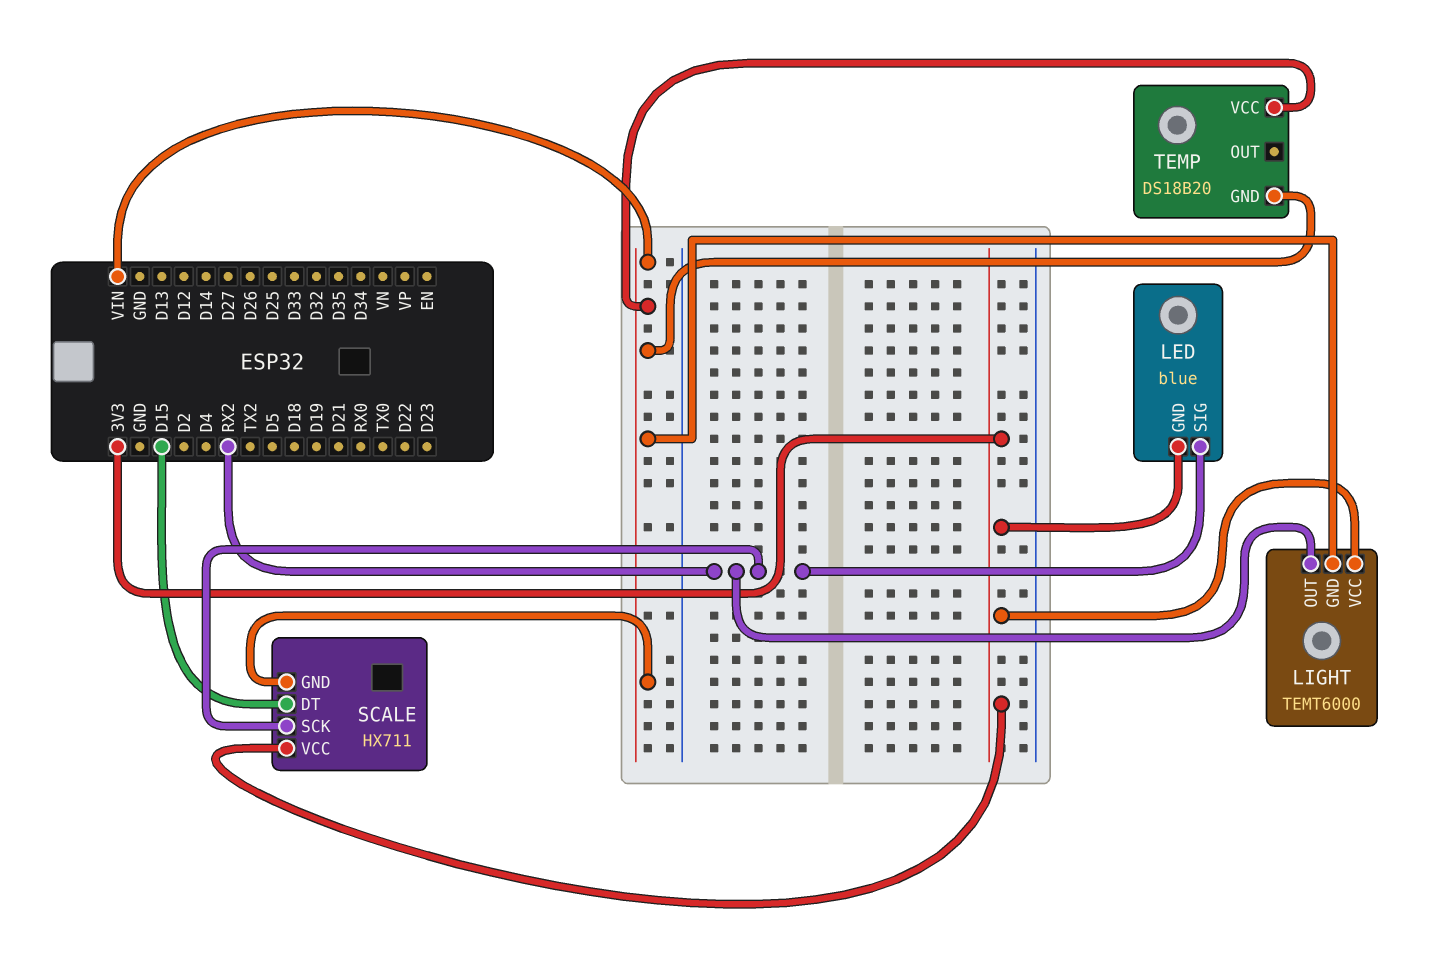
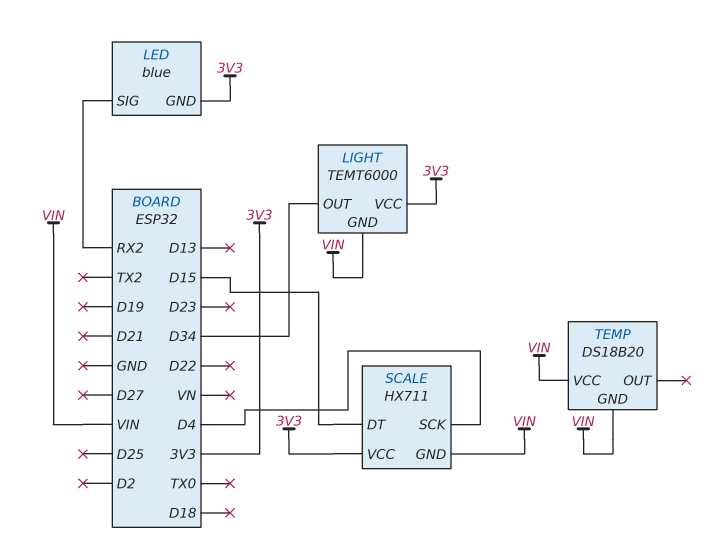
LIGHT pin OUT: RX2 -> D34
SCALE pin SCK: RX2 -> D4

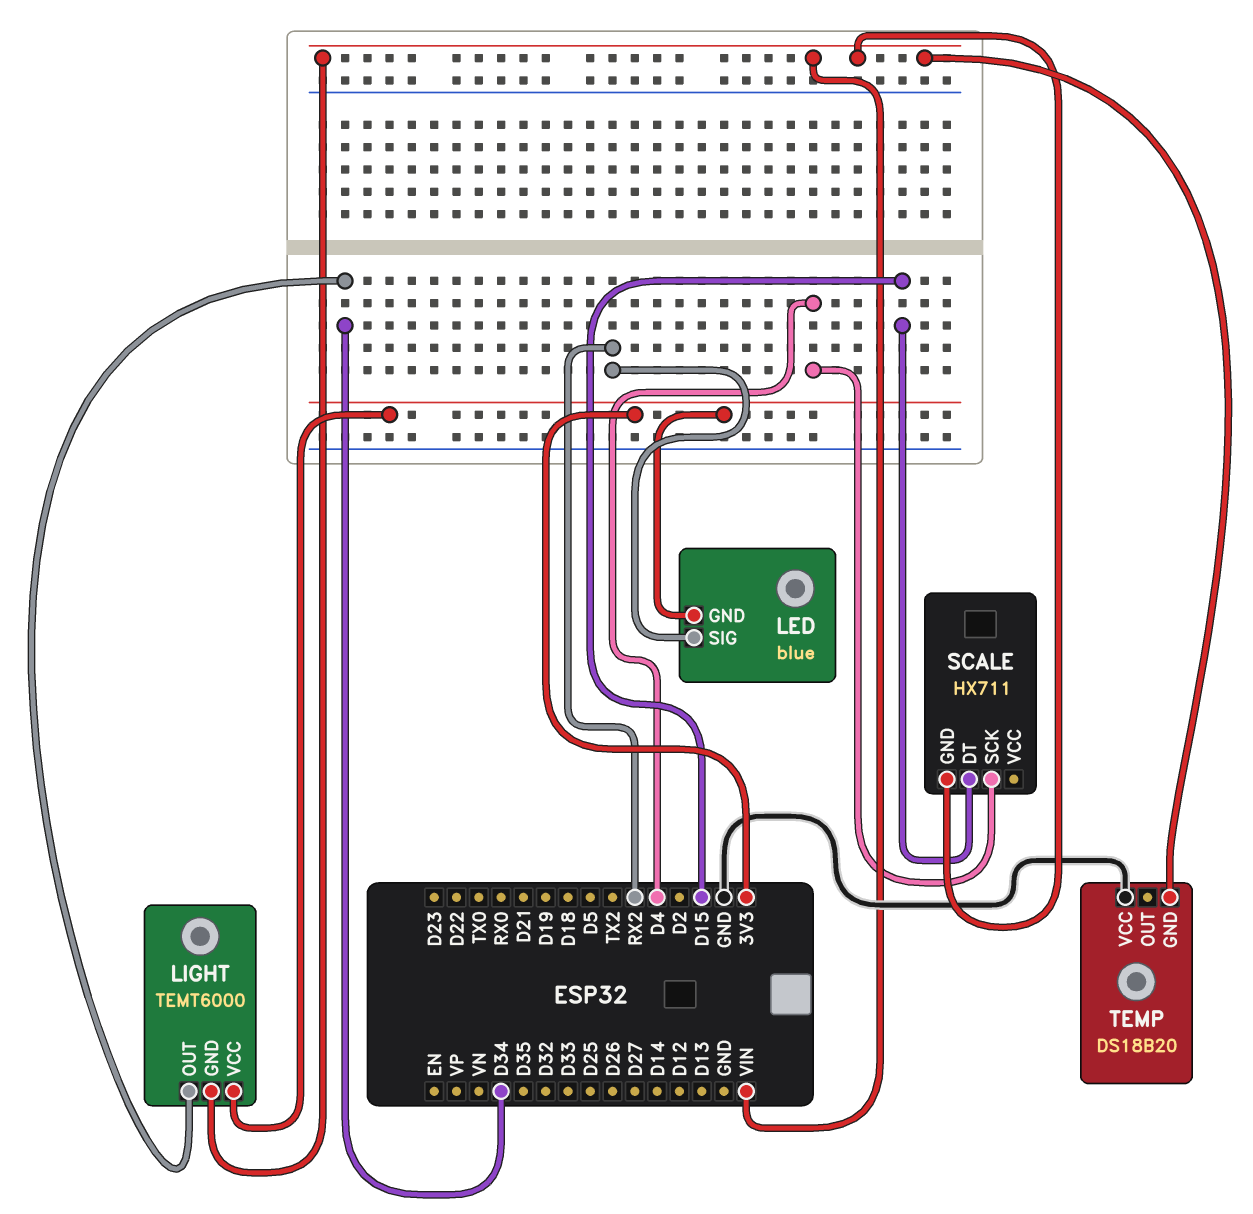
SCALE pin VCC: 3V3 -> none
TEMP pin VCC: VIN -> GND

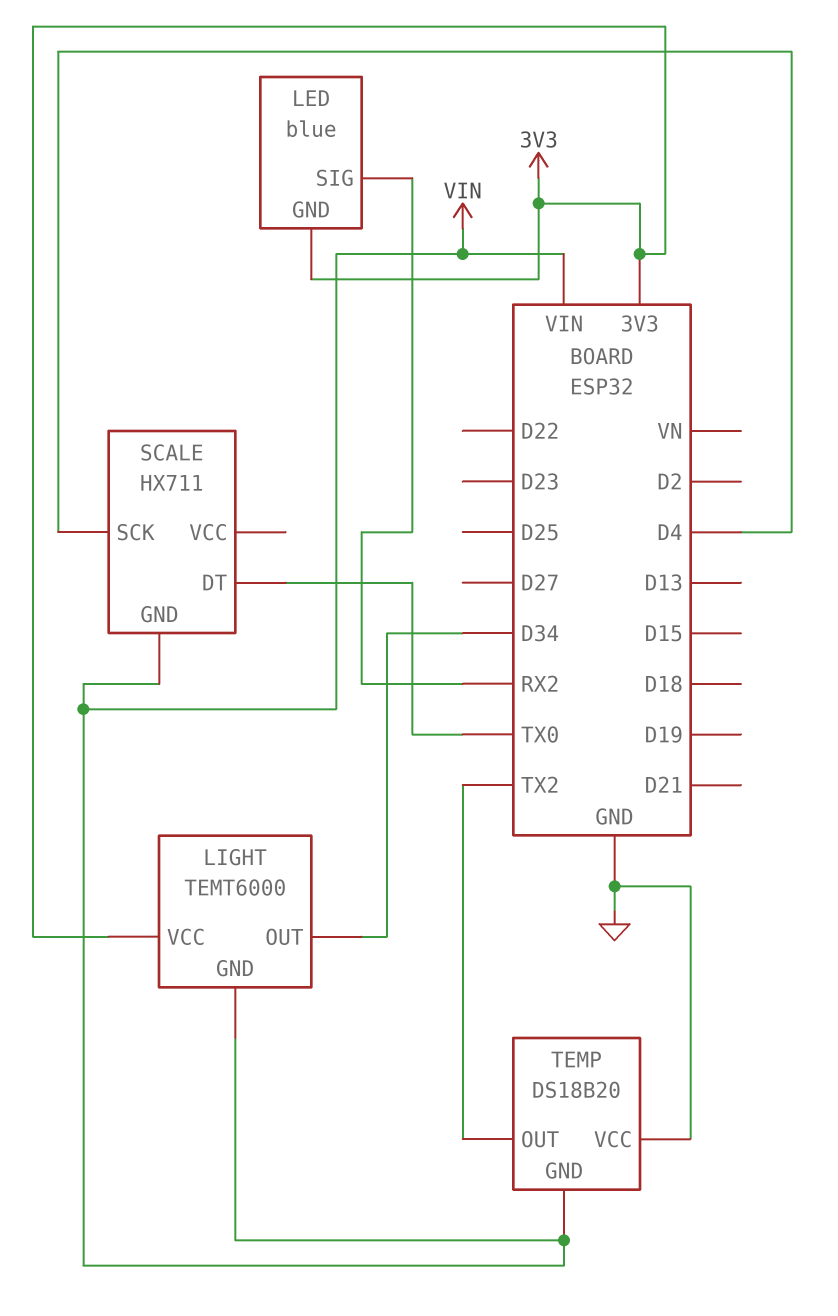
SCALE pin DT: D15 -> TX0
TEMP pin OUT: none -> TX2

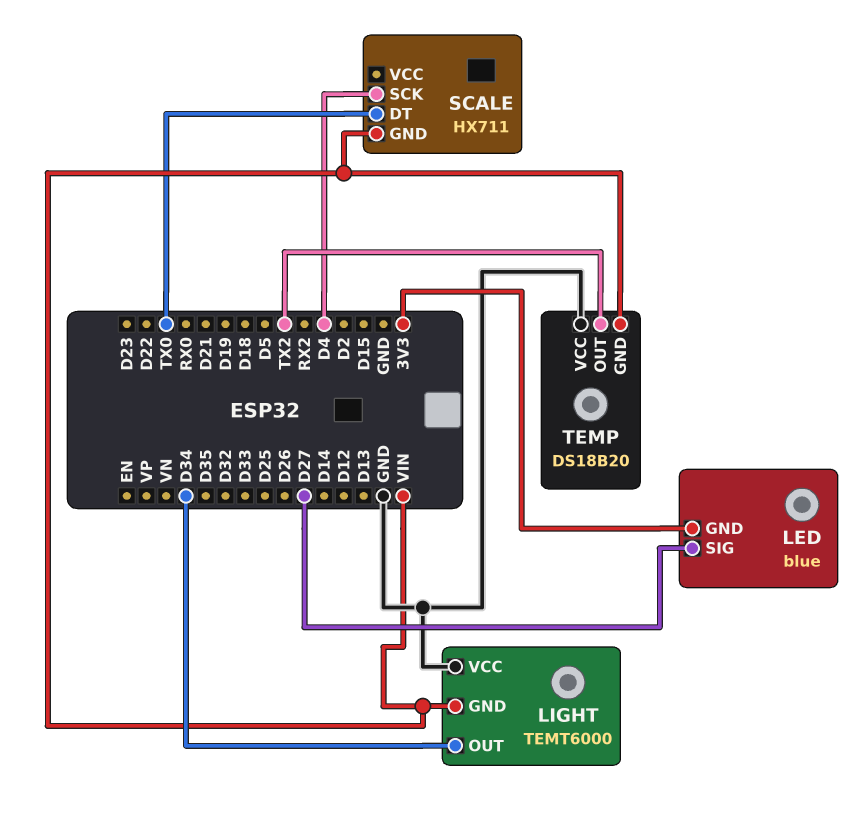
LED pin SIG: RX2 -> D27
LIGHT pin VCC: 3V3 -> GND

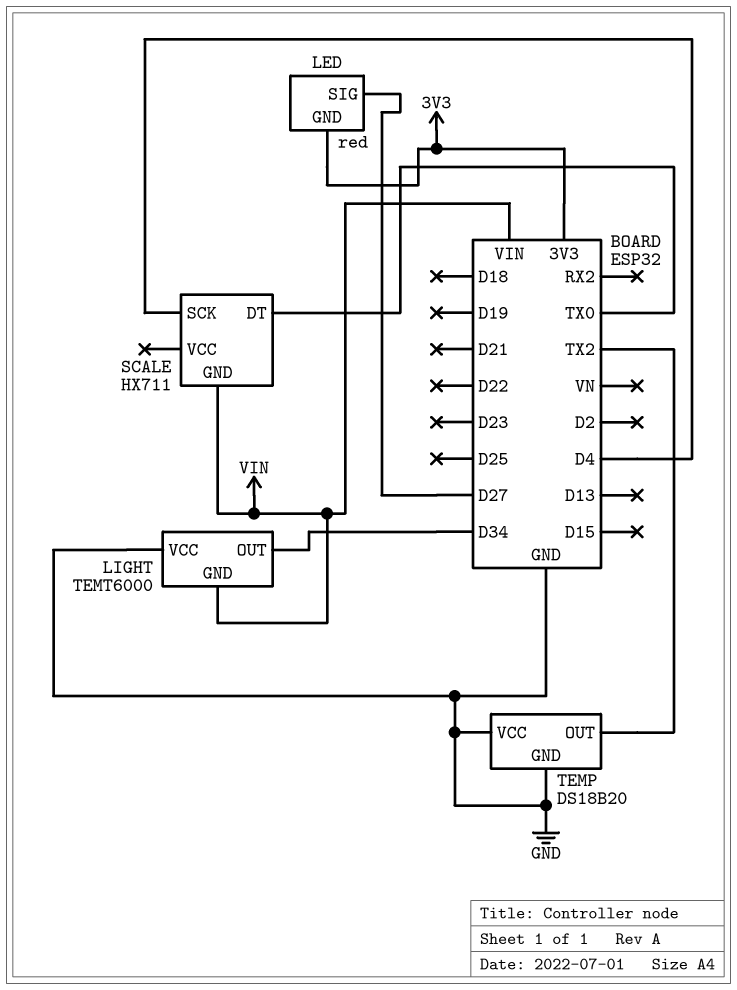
LED: blue -> red
TEMP pin GND: VIN -> GND

